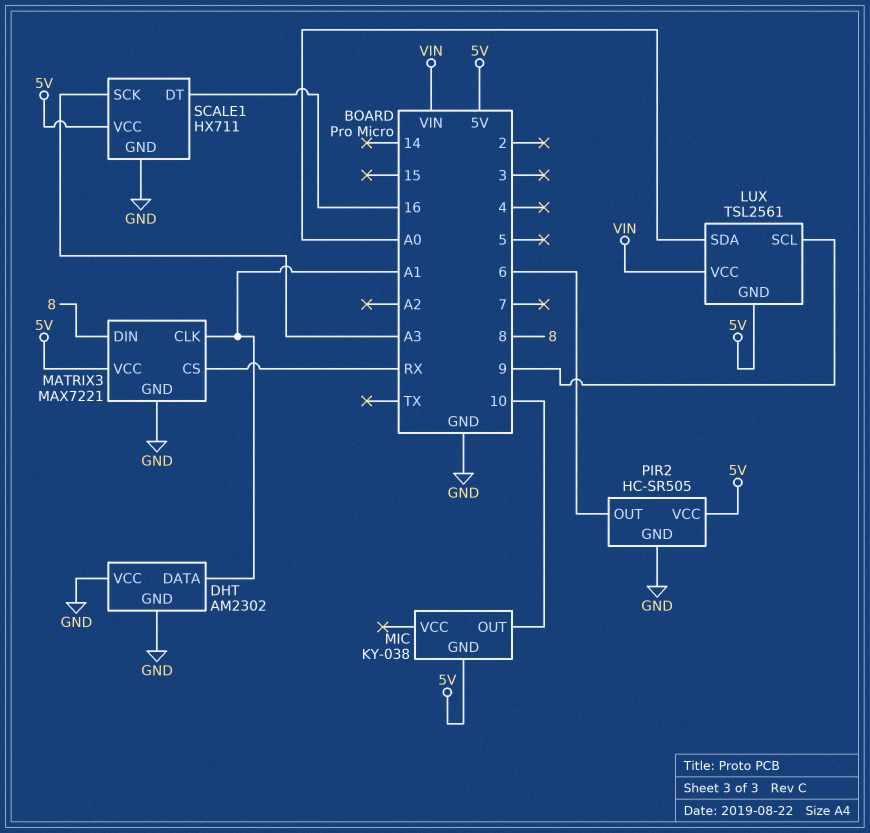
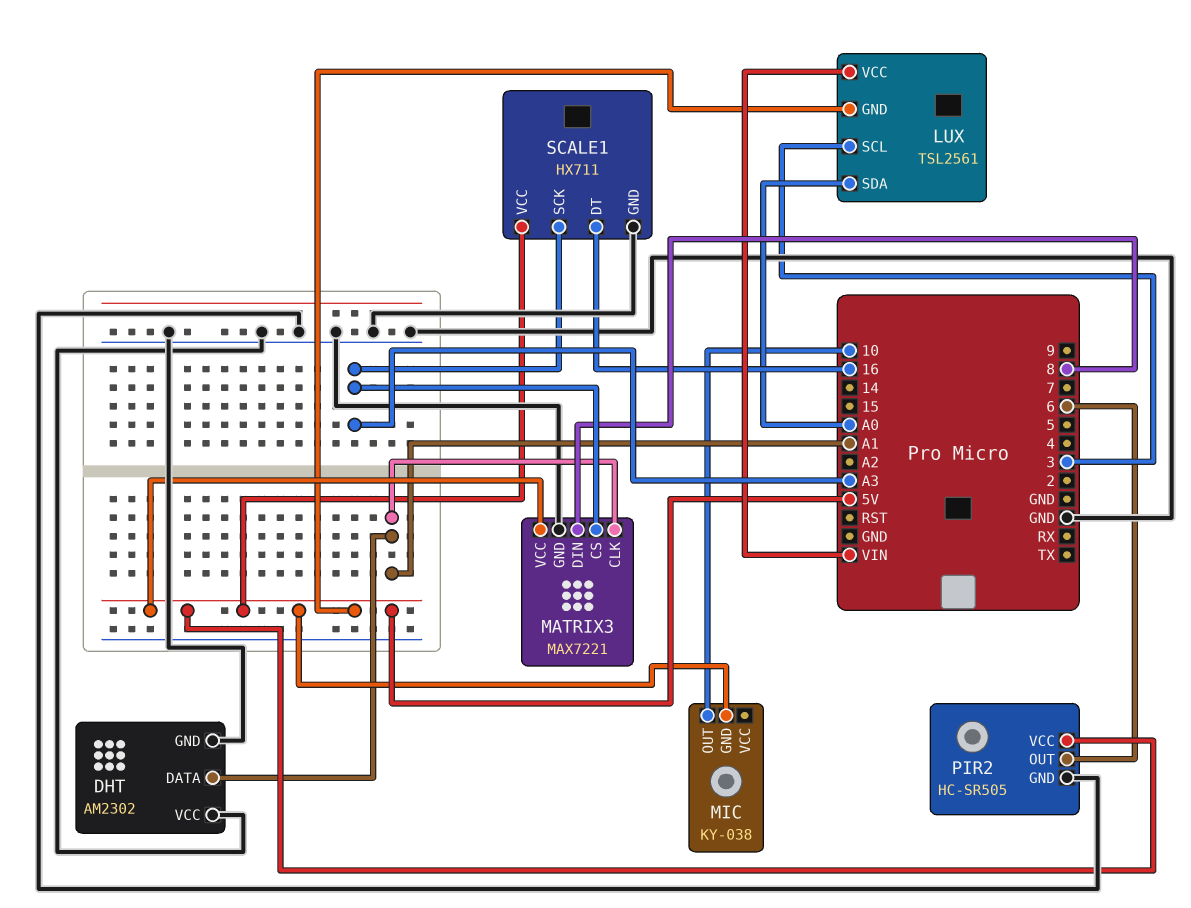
LUX pin SCL: 9 -> 3
MATRIX3 pin CS: RX -> A3

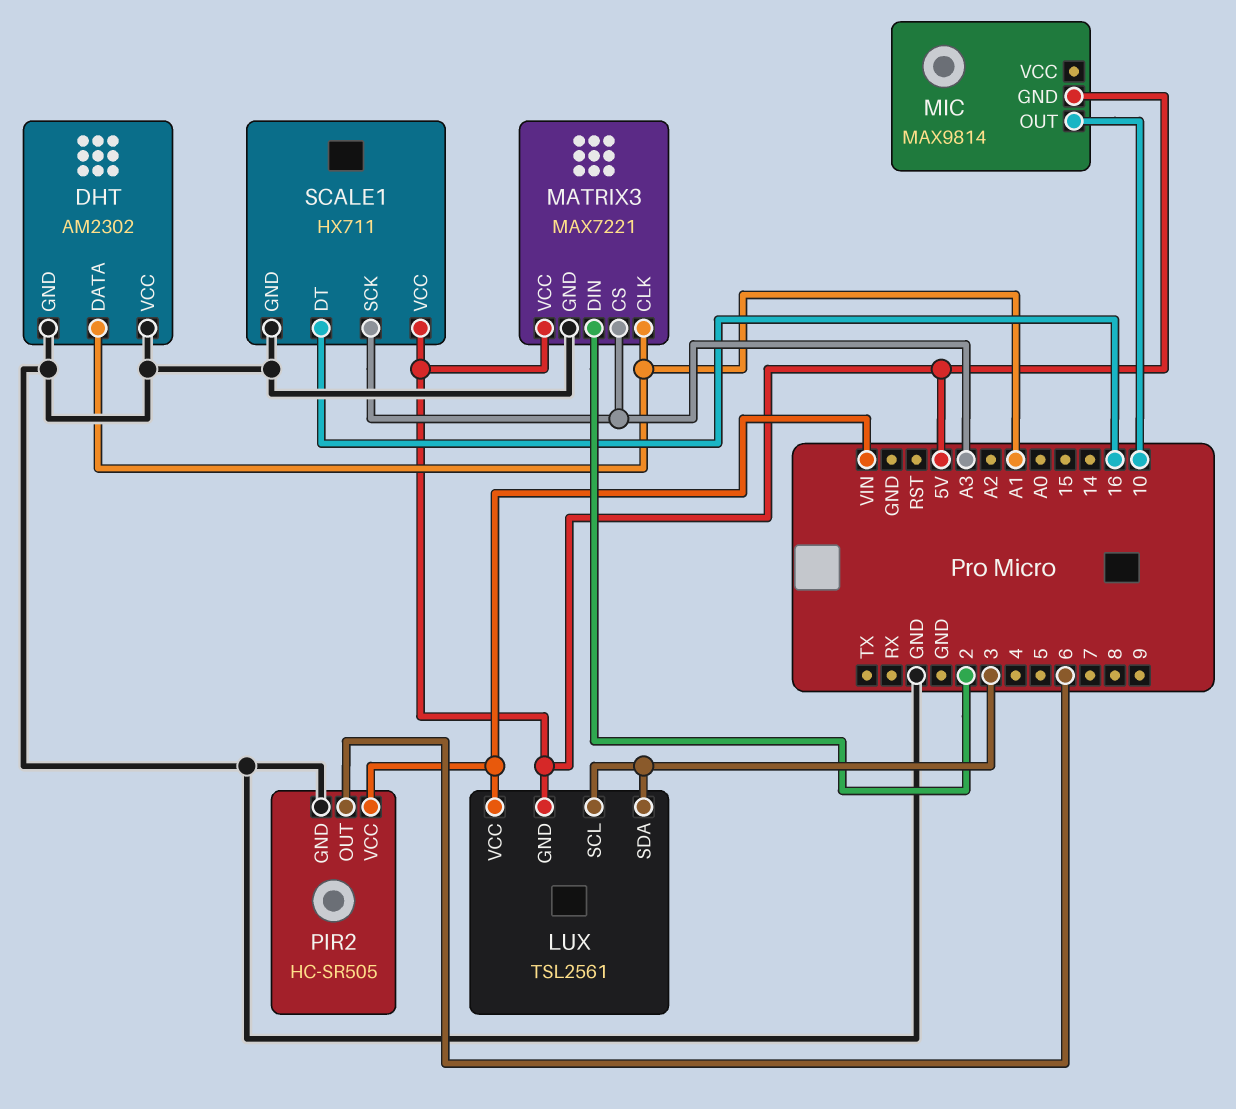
LUX pin SDA: A0 -> 3
MATRIX3 pin DIN: 8 -> 2
MIC: KY-038 -> MAX9814
PIR2 pin VCC: 5V -> VIN

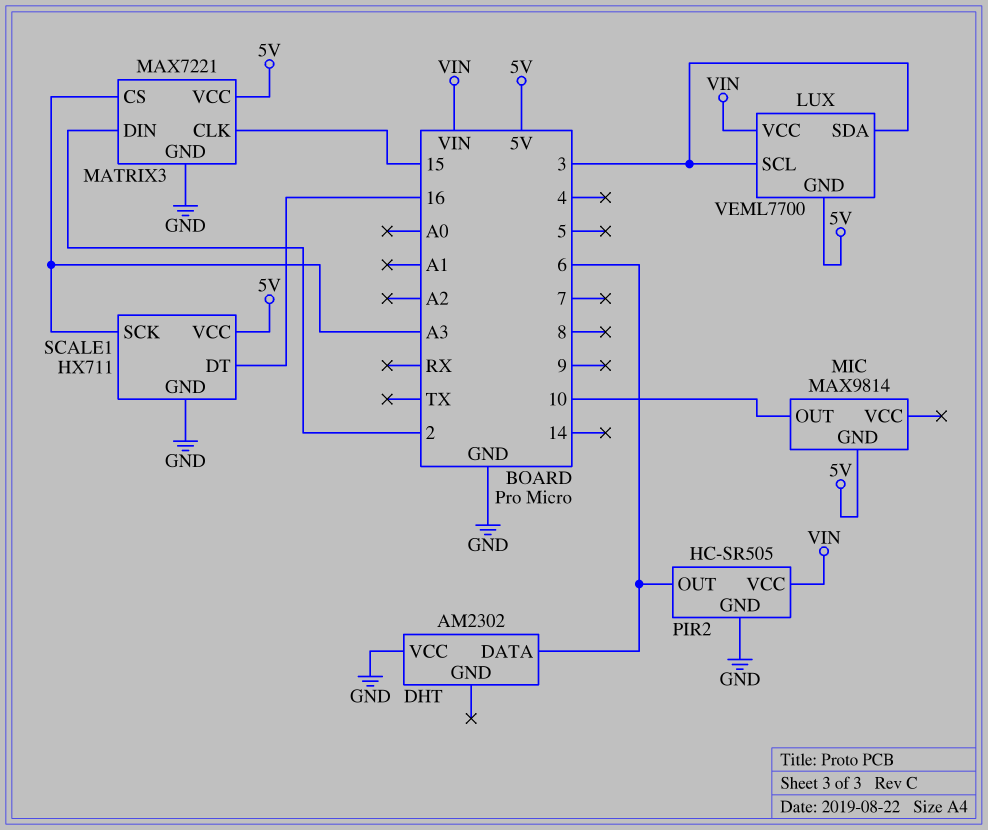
DHT pin DATA: A1 -> 6
DHT pin GND: GND -> none
LUX: TSL2561 -> VEML7700
MATRIX3 pin CLK: A1 -> 15

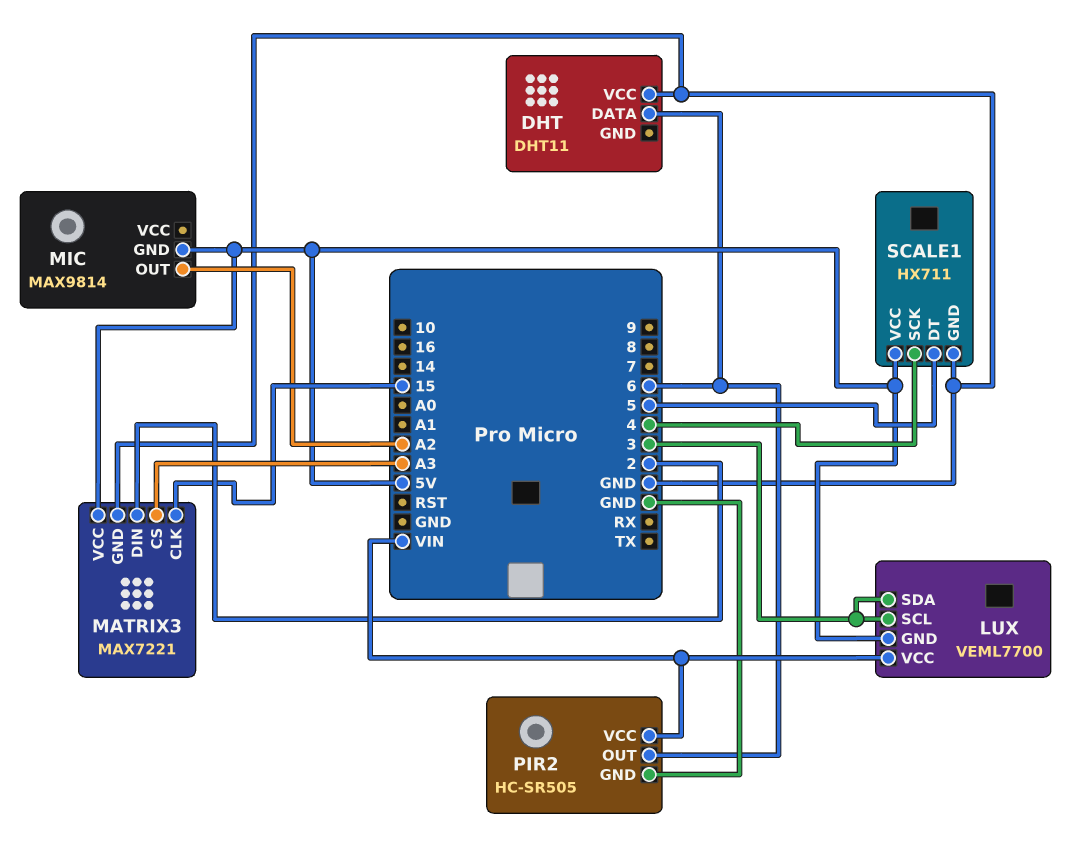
DHT: AM2302 -> DHT11
MIC pin OUT: 10 -> A2
SCALE1 pin DT: 16 -> 5
SCALE1 pin SCK: A3 -> 4

